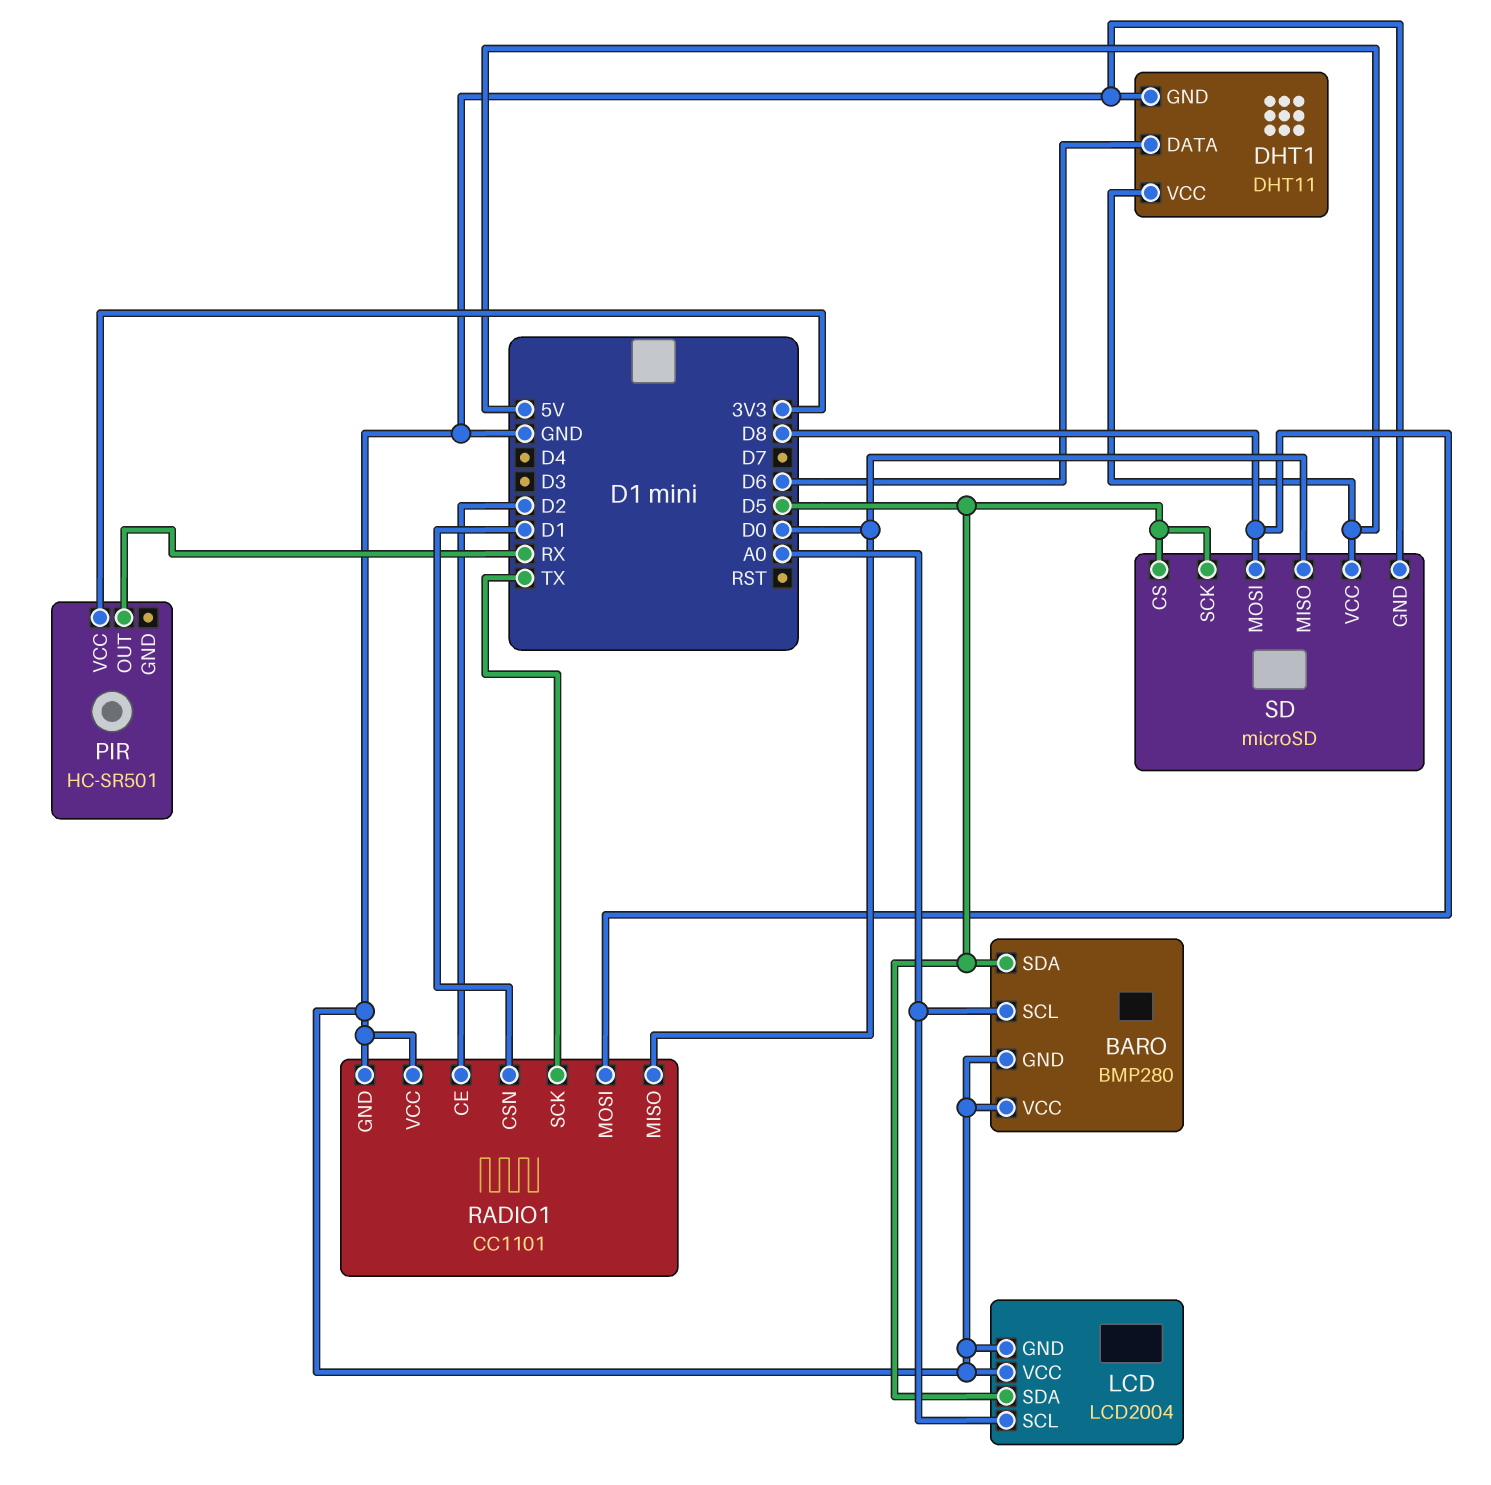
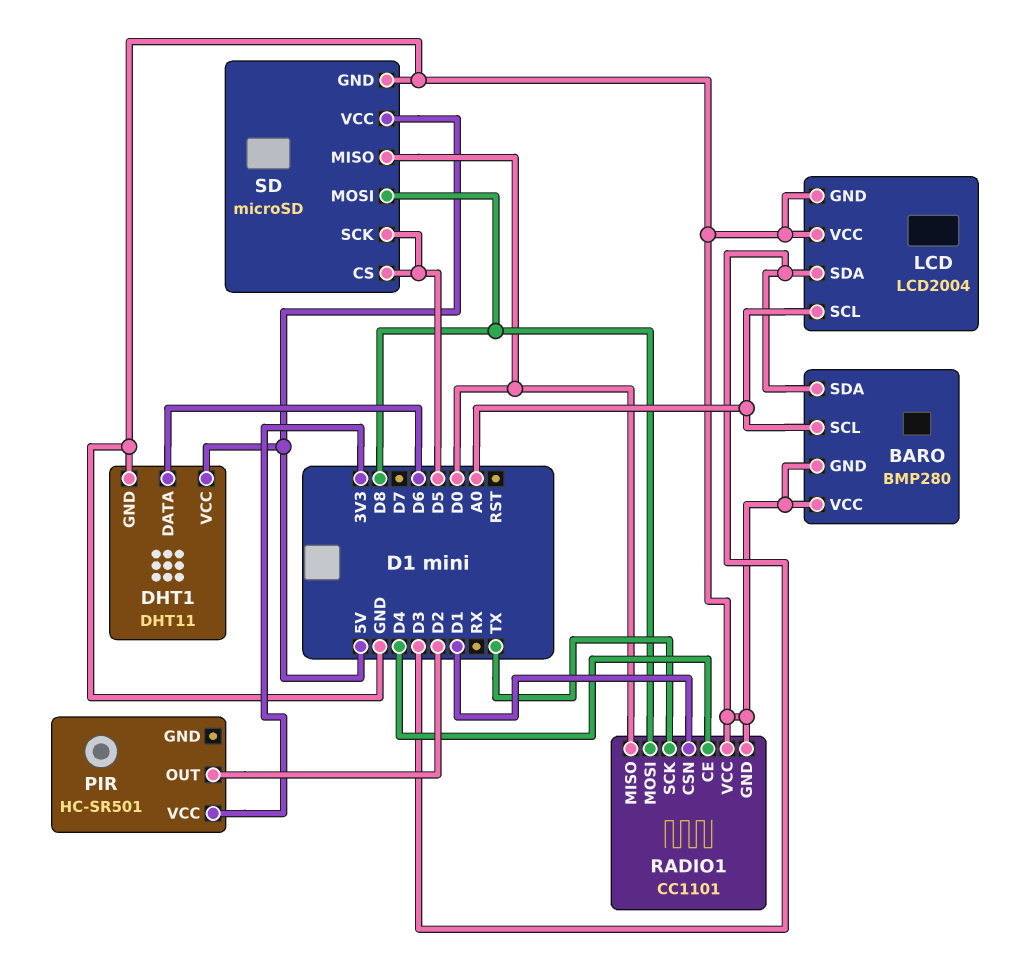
BARO pin SDA: D5 -> D3
LCD pin SDA: D5 -> D3
PIR pin OUT: RX -> D2
RADIO1 pin CE: D2 -> D4

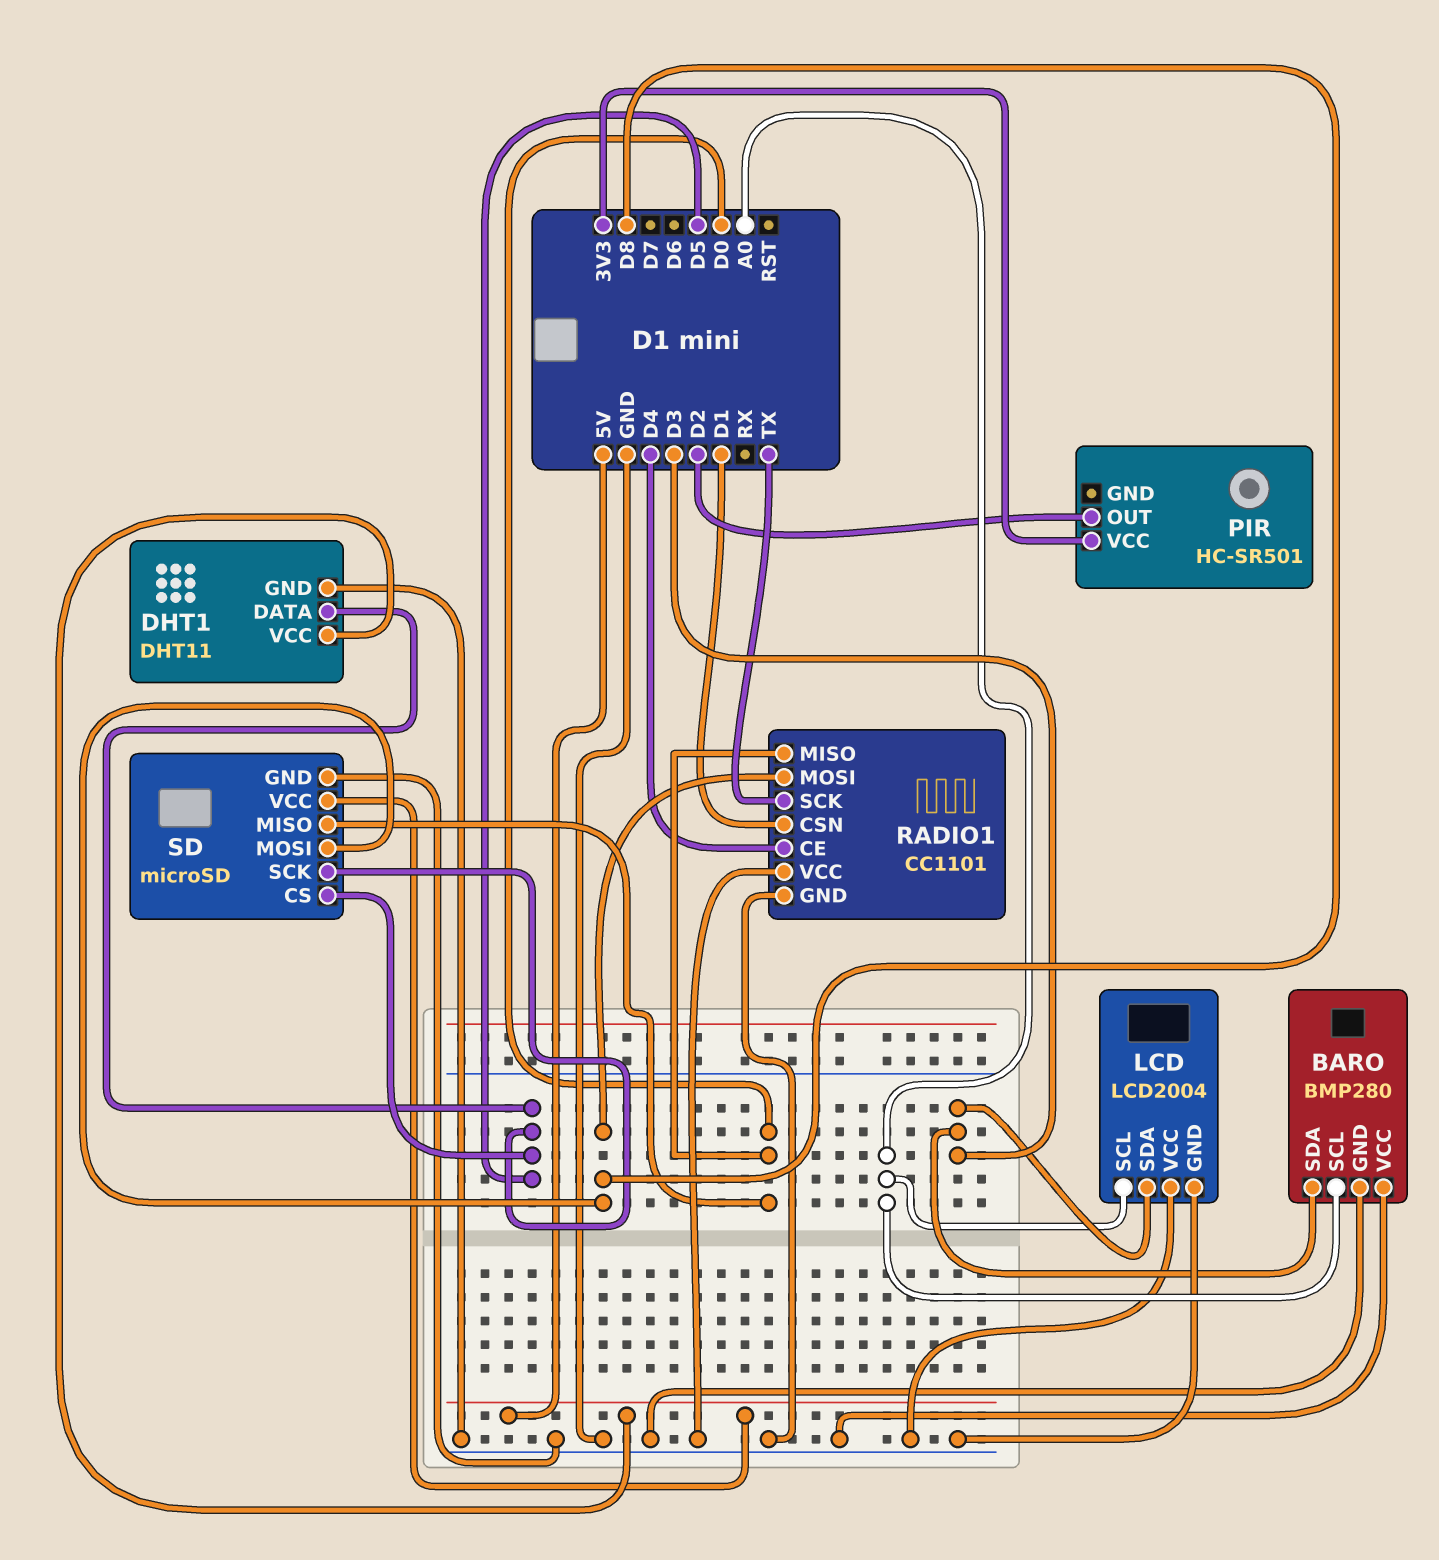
DHT1 pin DATA: D6 -> D5

